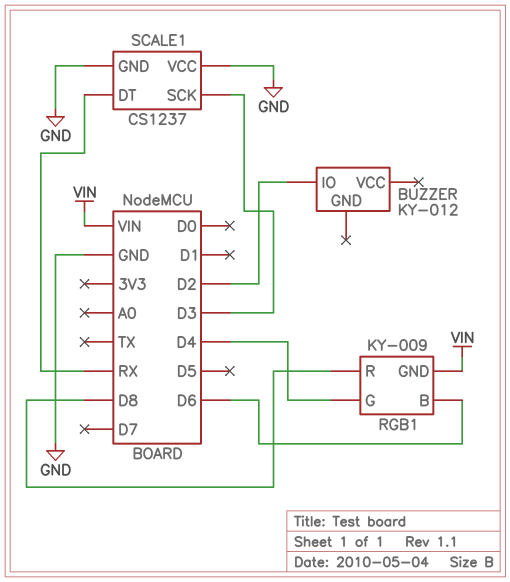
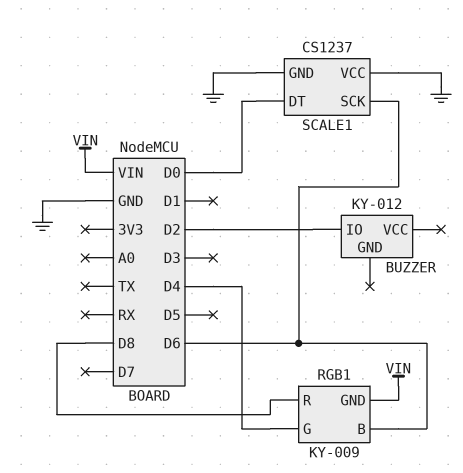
SCALE1 pin DT: RX -> D0
SCALE1 pin SCK: D3 -> D6

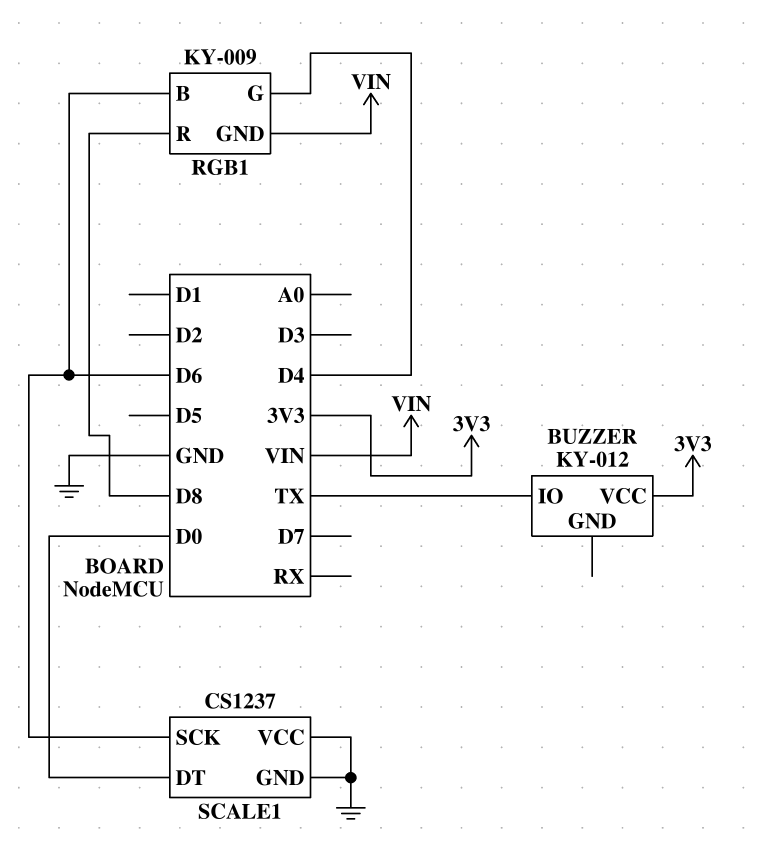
BUZZER pin IO: D2 -> TX
BUZZER pin VCC: none -> 3V3

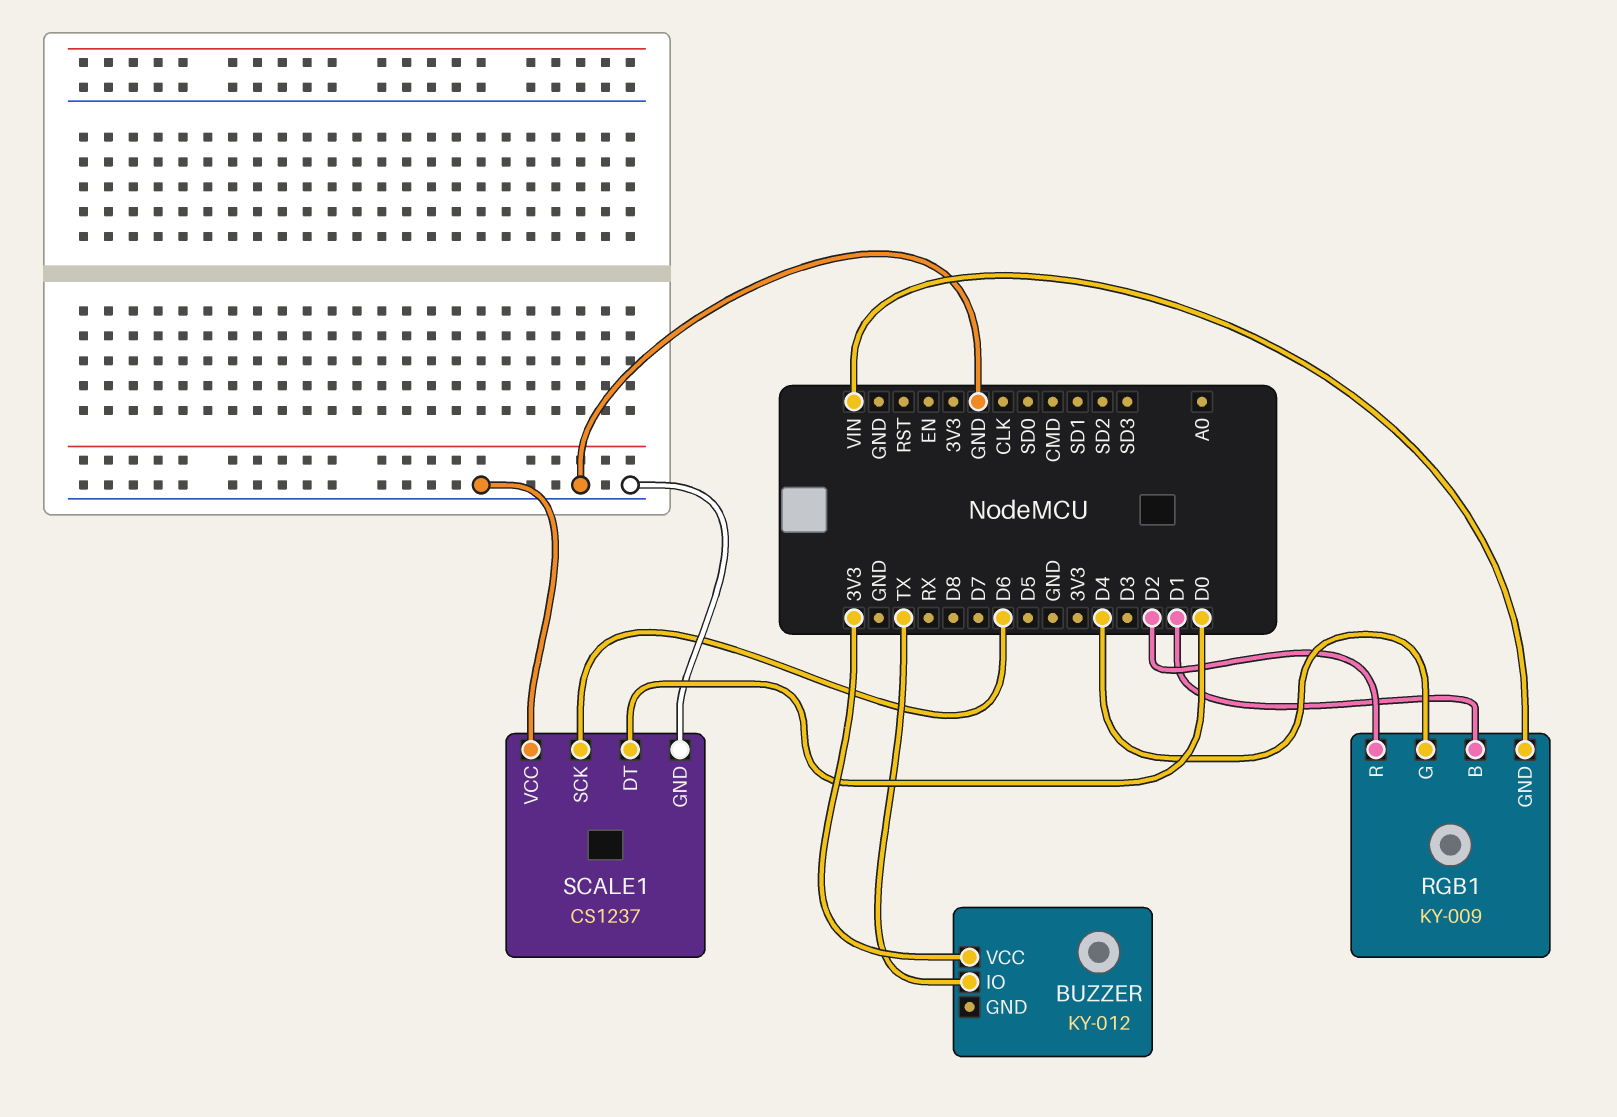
RGB1 pin B: D6 -> D1
RGB1 pin R: D8 -> D2

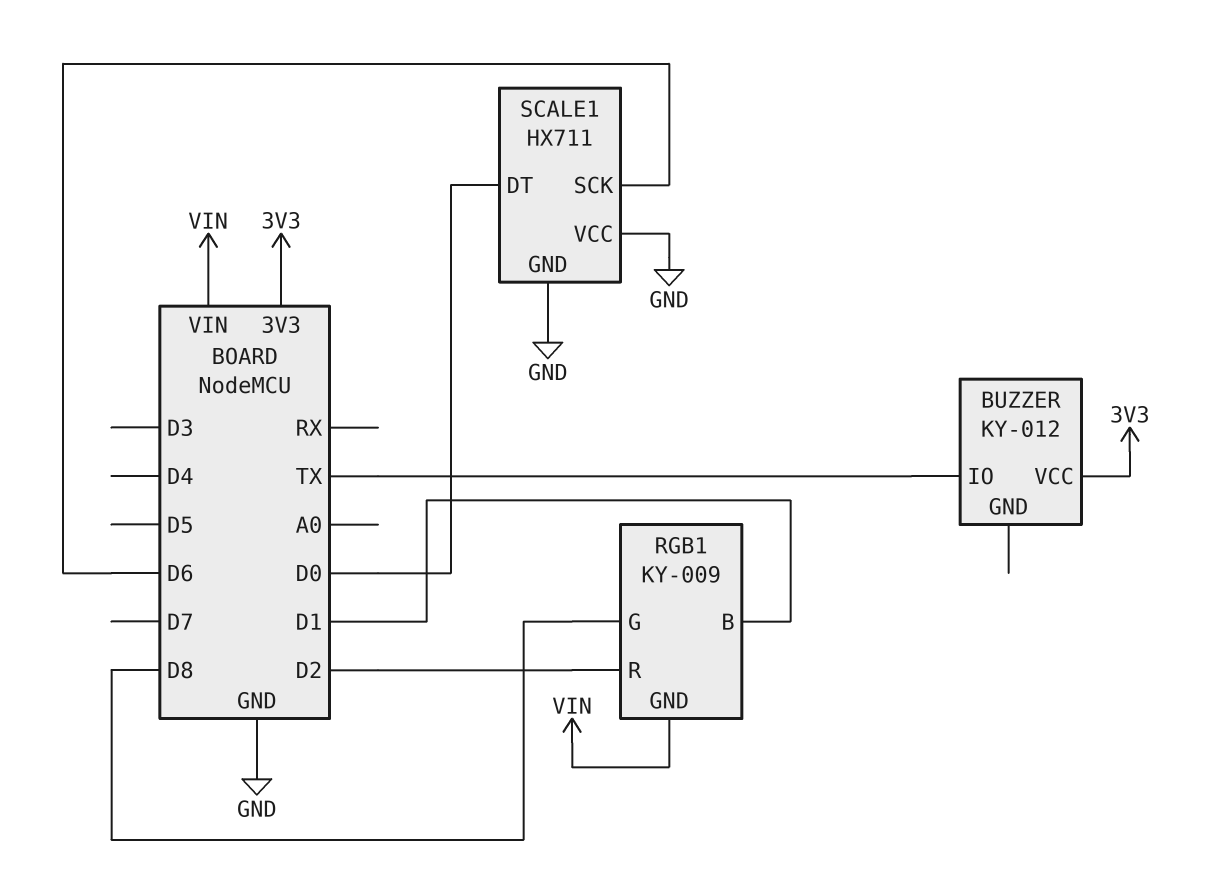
RGB1 pin G: D4 -> D8
SCALE1: CS1237 -> HX711

